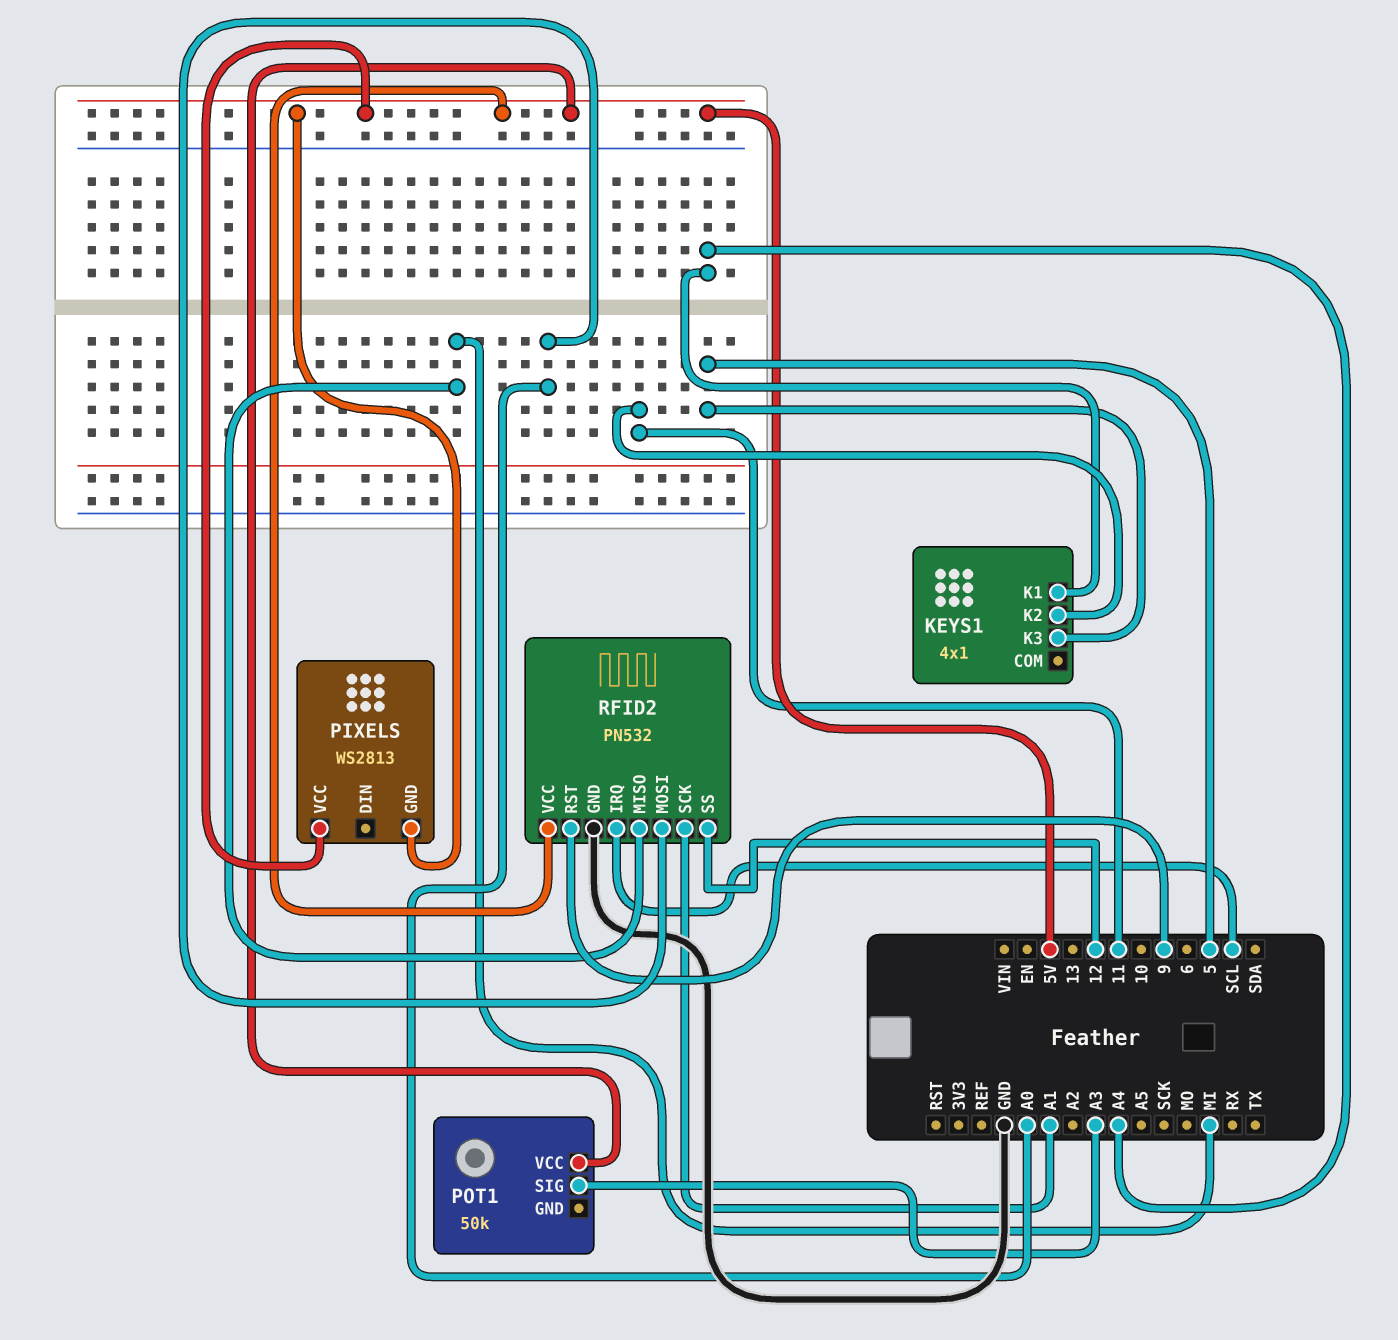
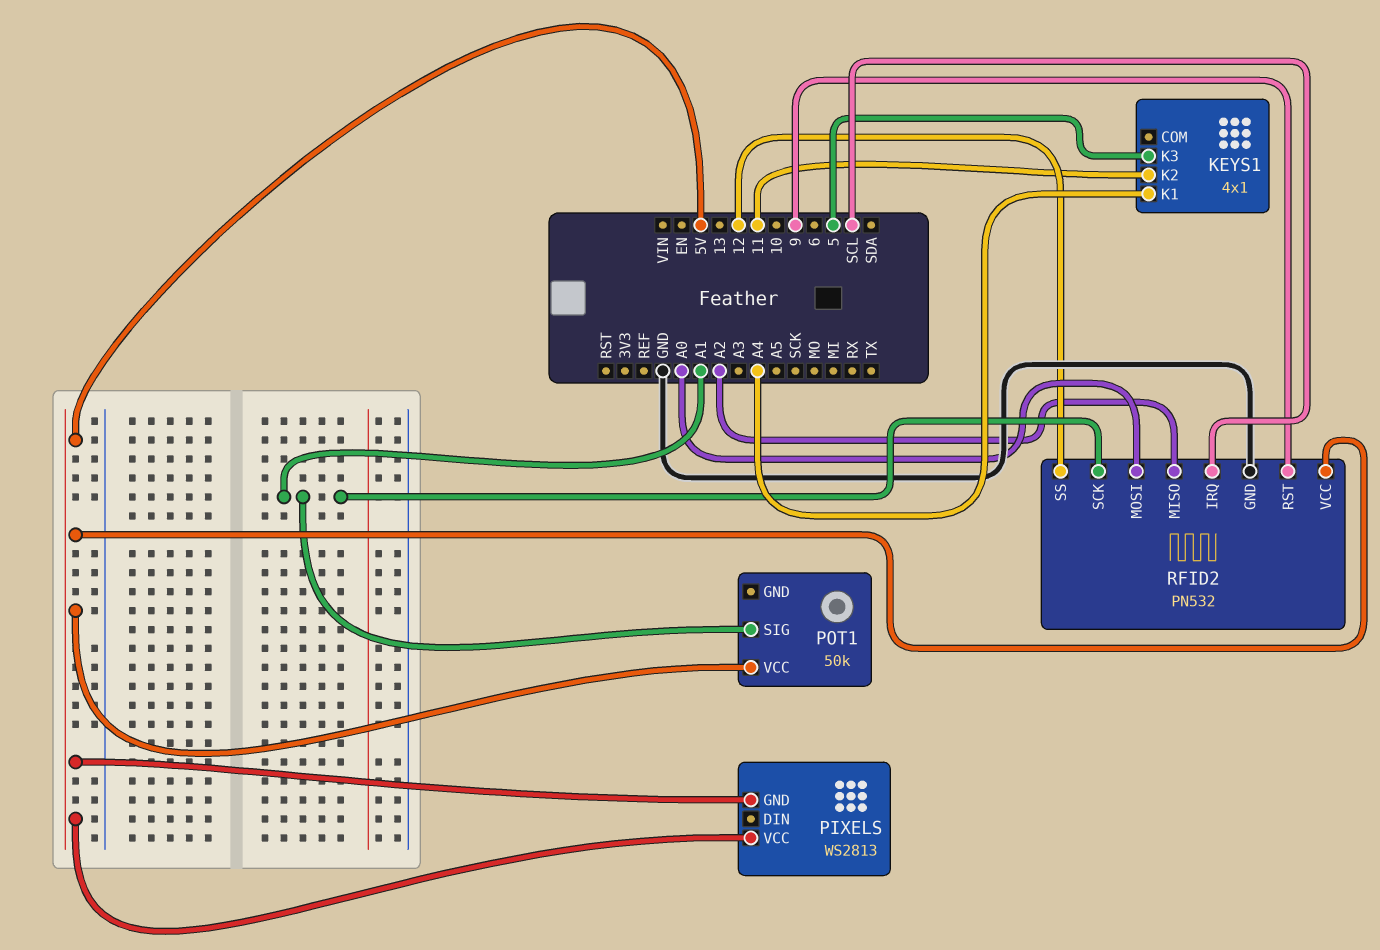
POT1 pin SIG: A3 -> A1
RFID2 pin MISO: MI -> A2

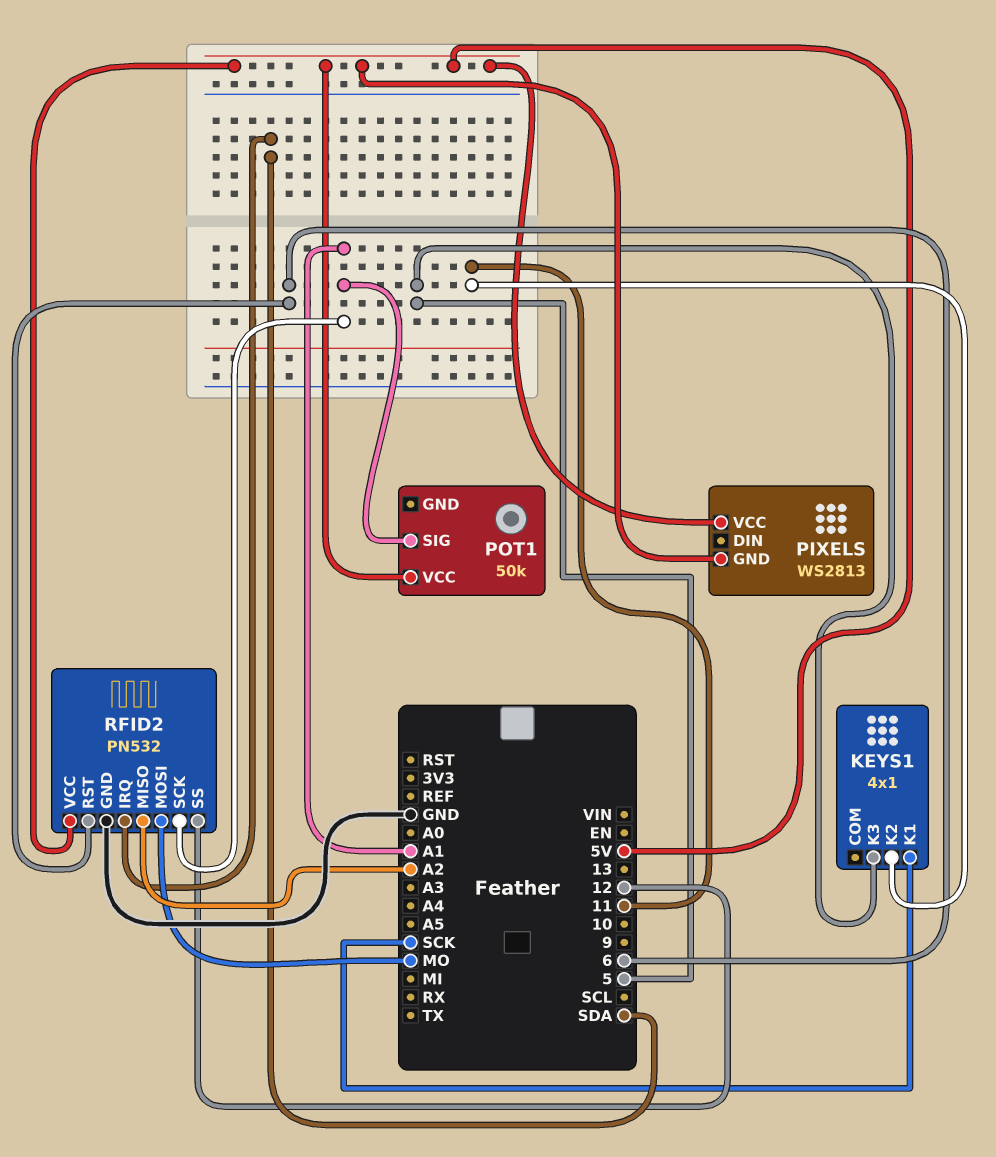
KEYS1 pin K1: A4 -> SCK
RFID2 pin IRQ: SCL -> SDA
RFID2 pin MOSI: A0 -> MO
RFID2 pin RST: 9 -> 6

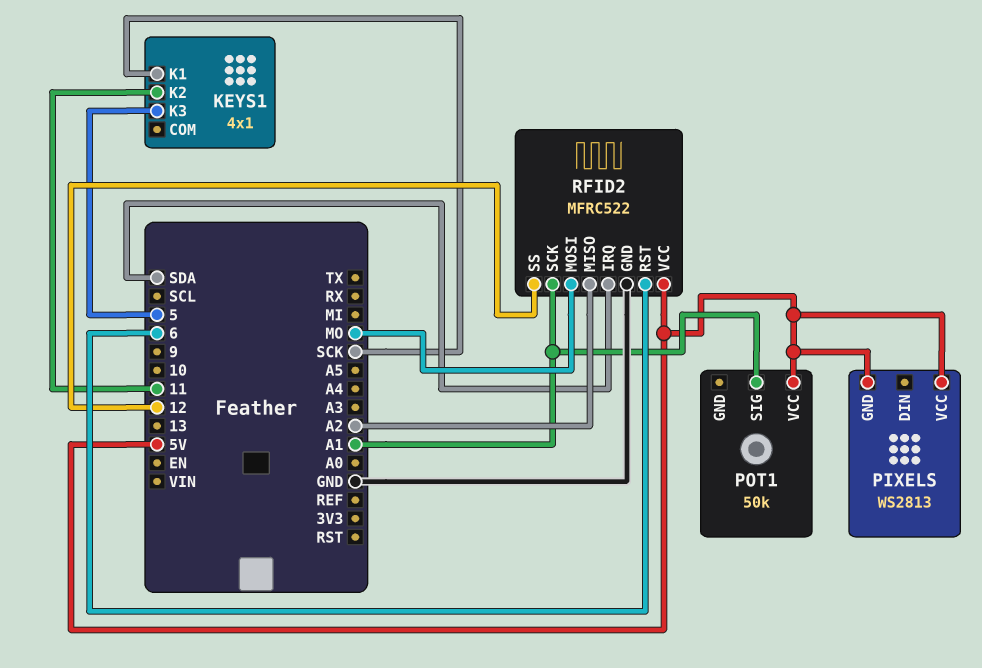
RFID2: PN532 -> MFRC522

